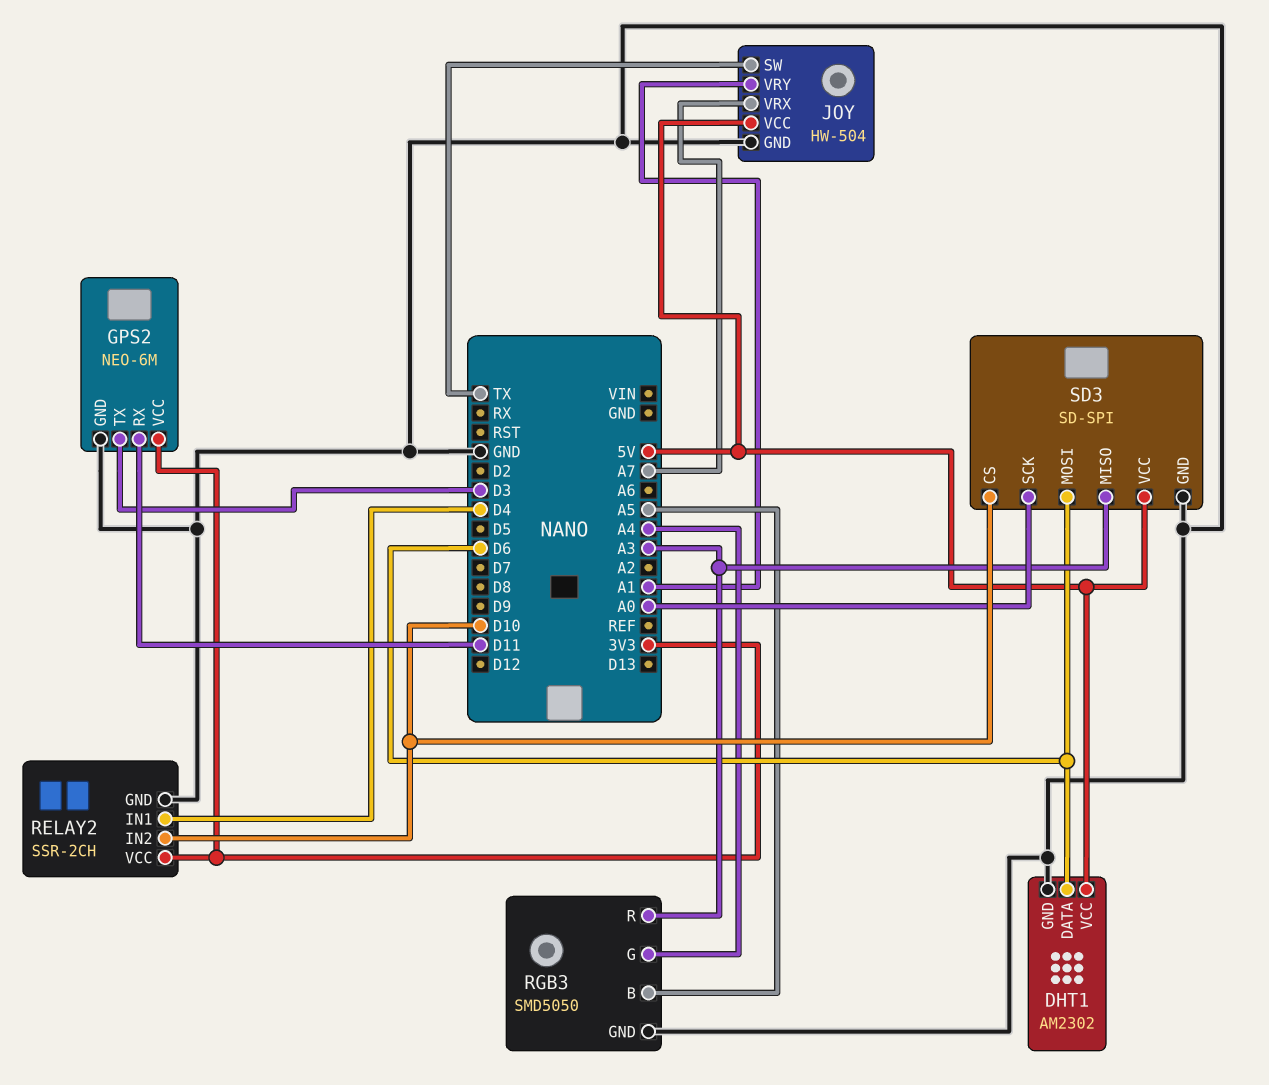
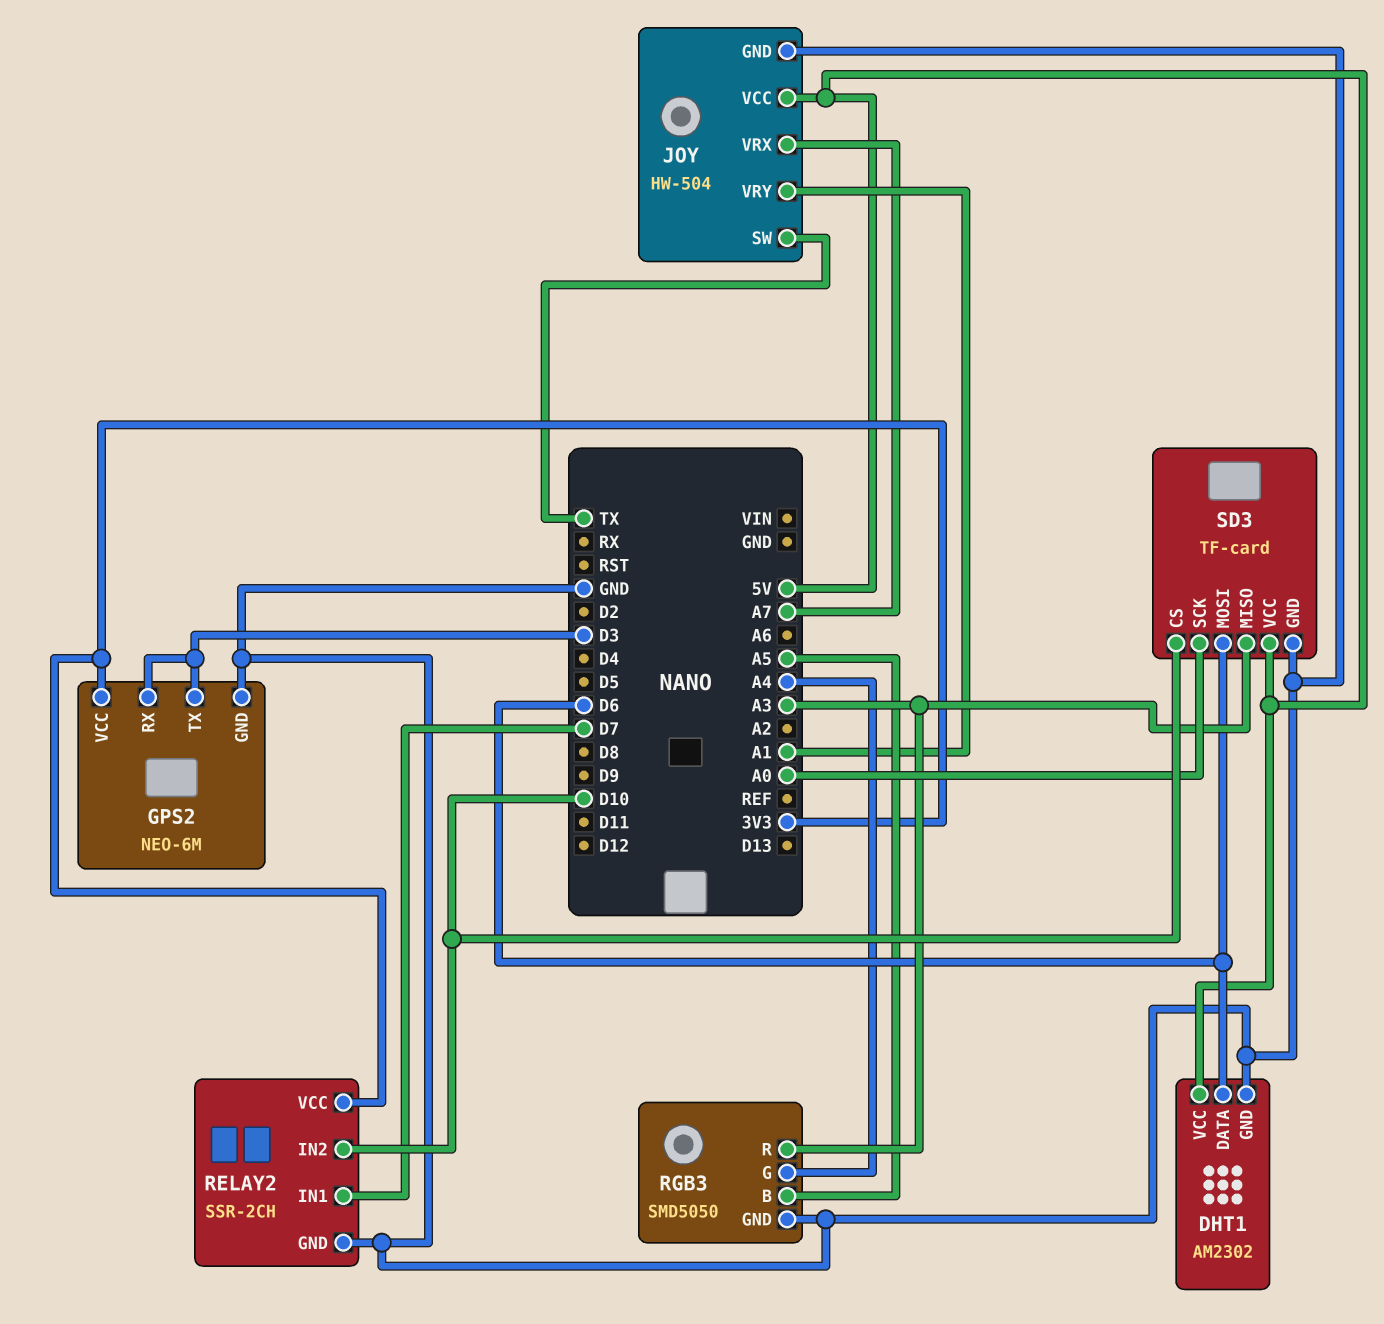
GPS2 pin RX: D11 -> D3
RELAY2 pin IN1: D4 -> D7
SD3: SD-SPI -> TF-card

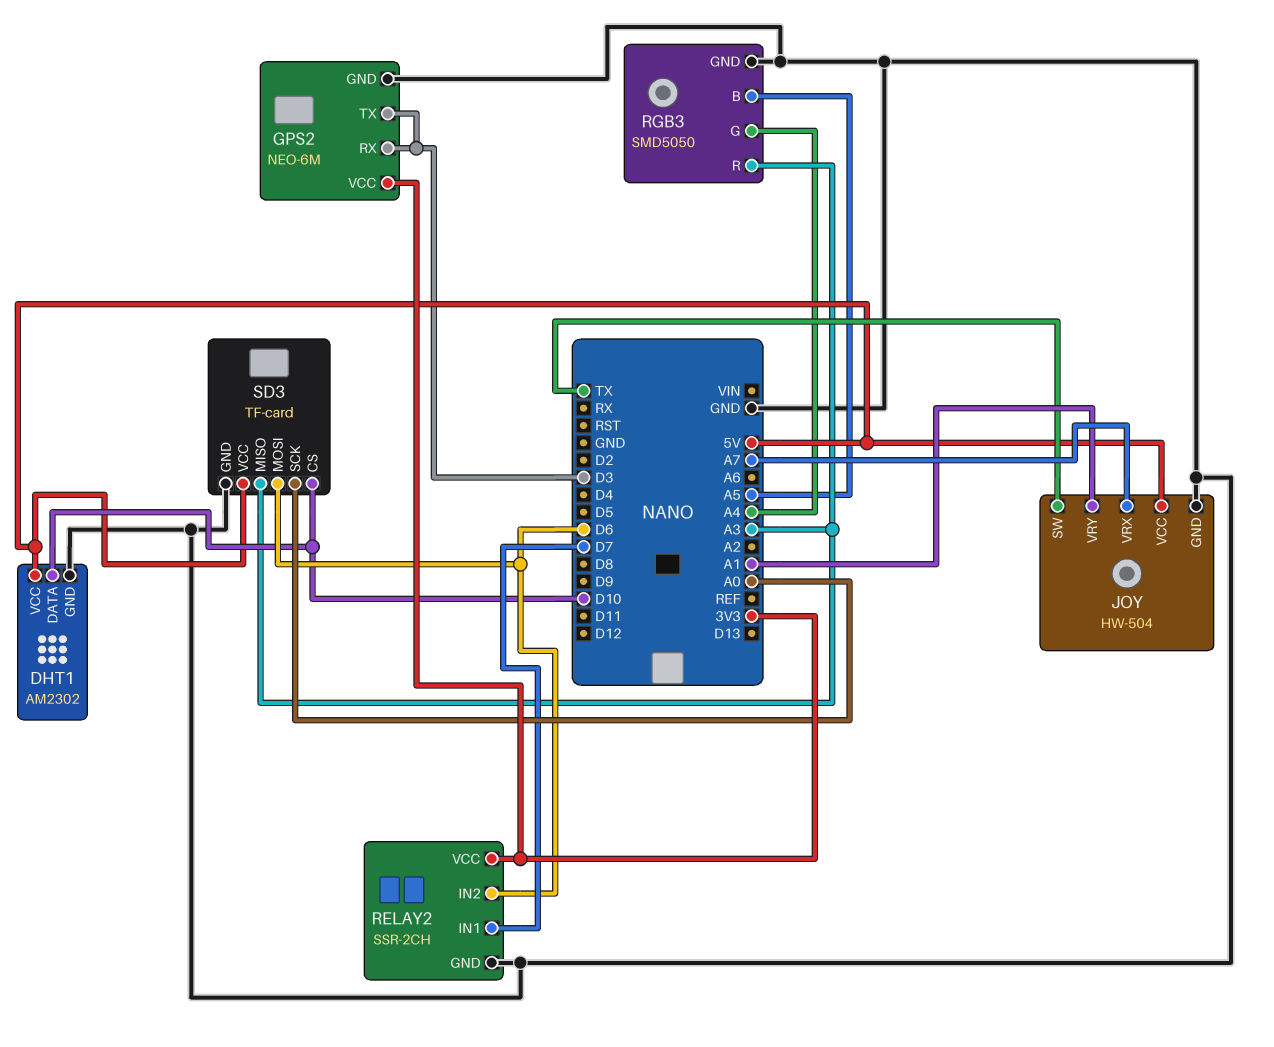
DHT1 pin DATA: D6 -> D10
RELAY2 pin IN2: D10 -> D6

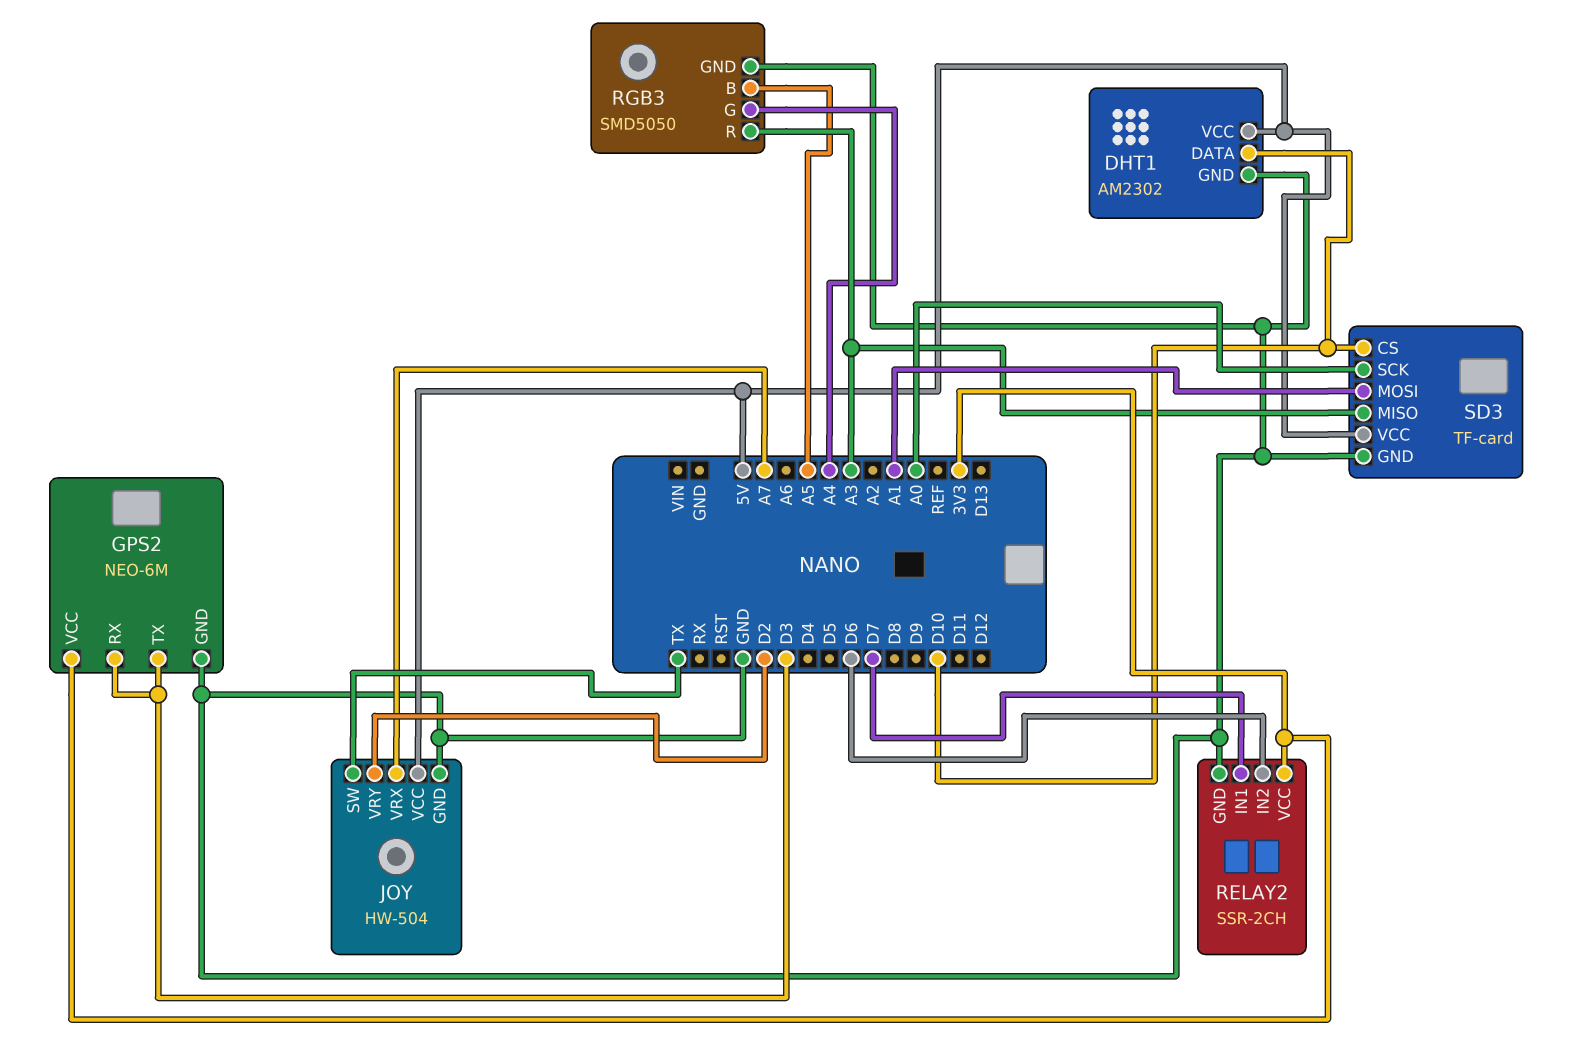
JOY pin VRY: A1 -> D2
SD3 pin MOSI: D6 -> A1

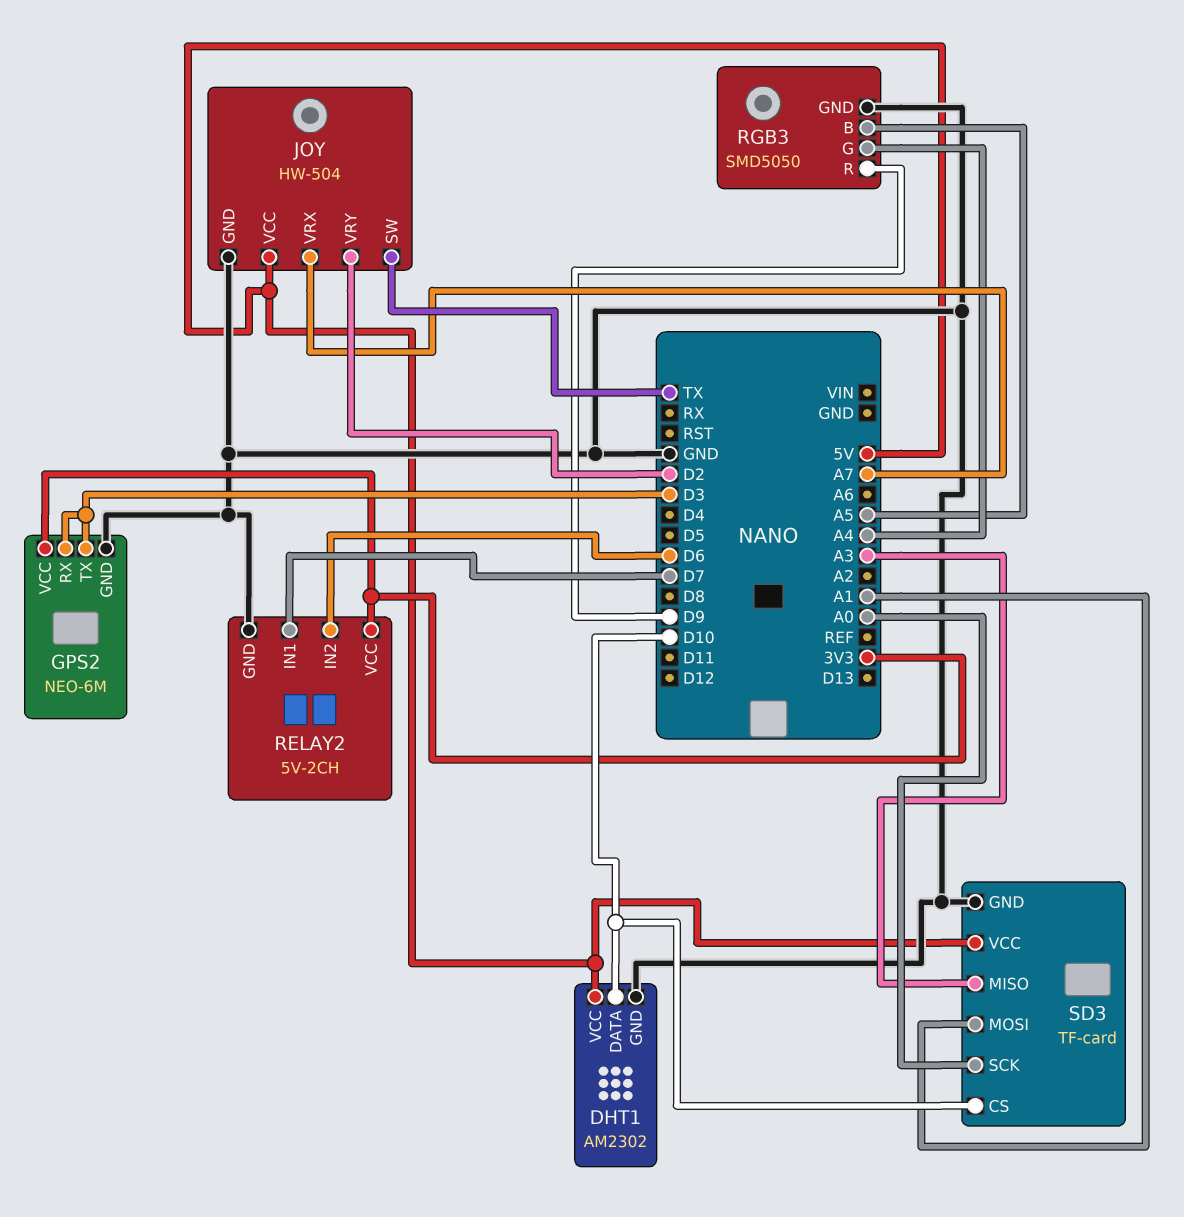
RELAY2: SSR-2CH -> 5V-2CH
RGB3 pin R: A3 -> D9

